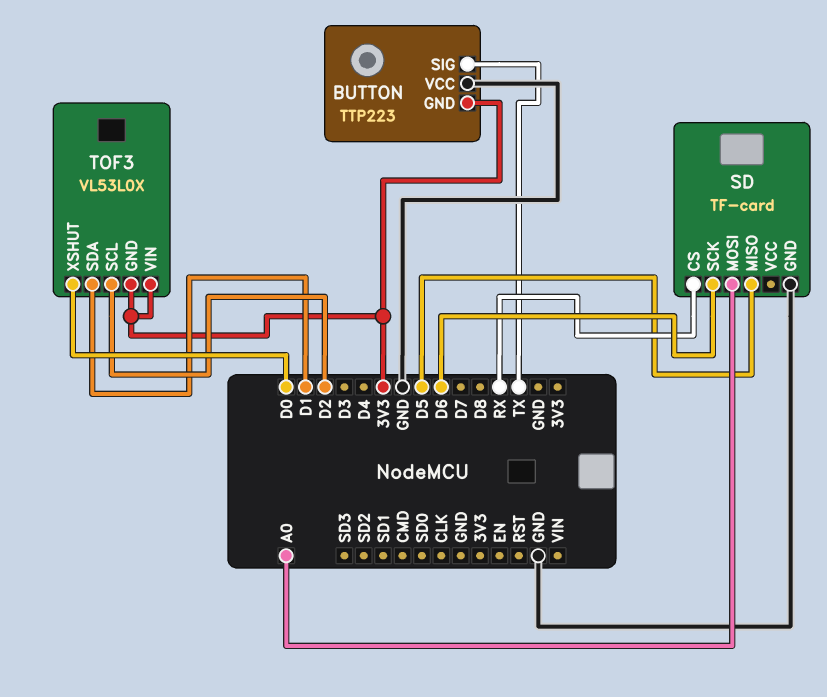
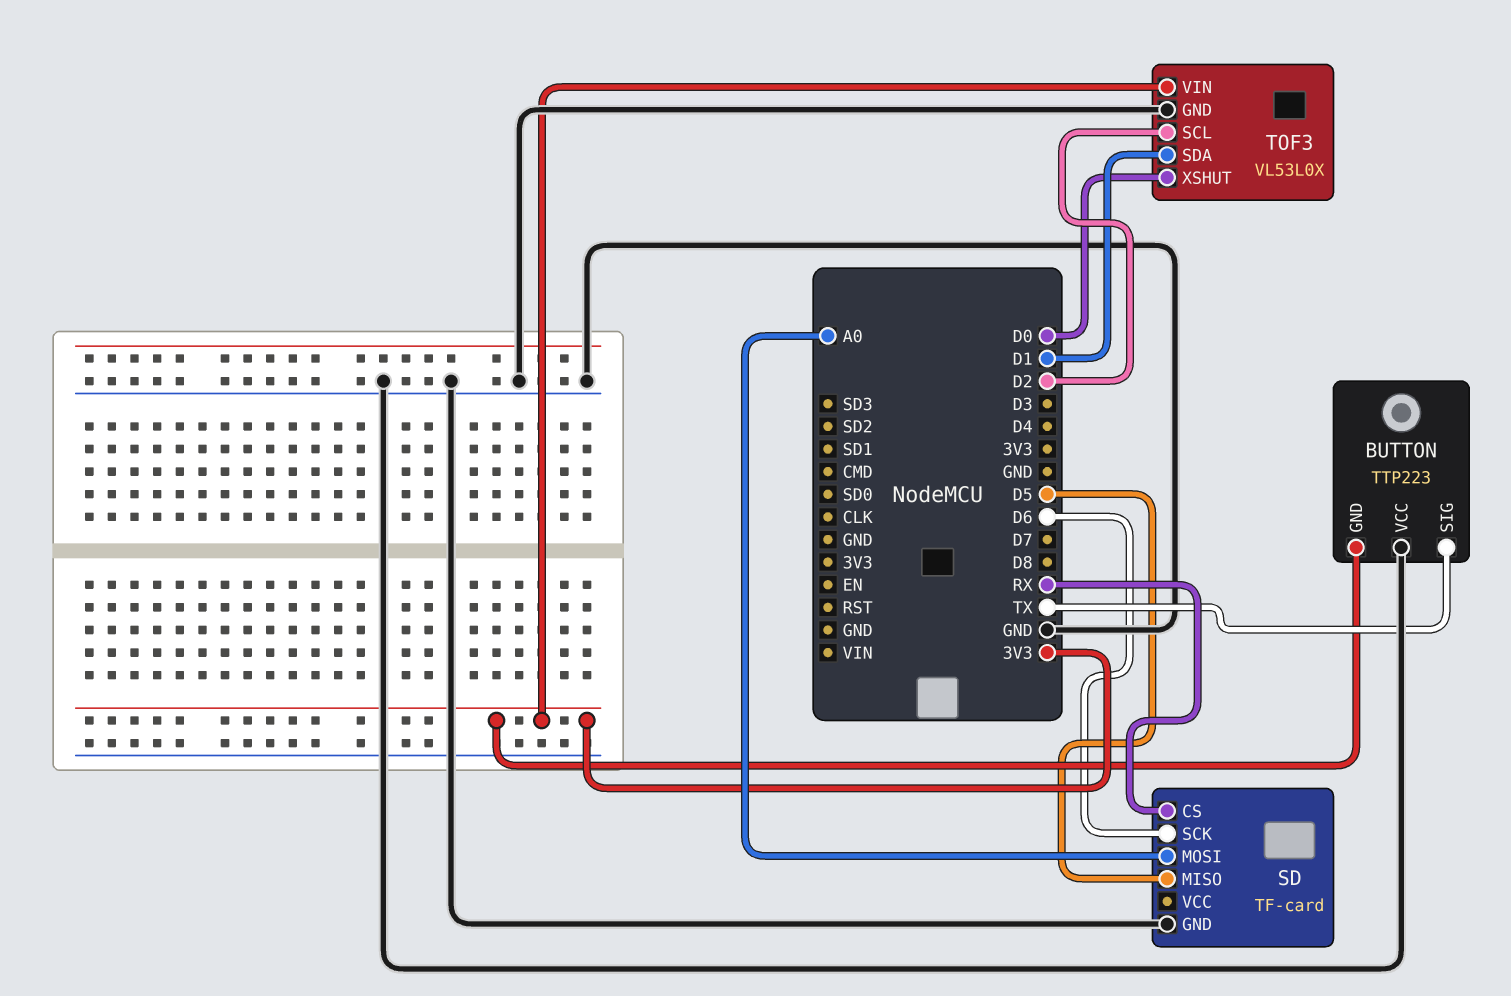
TOF3 pin GND: 3V3 -> GND

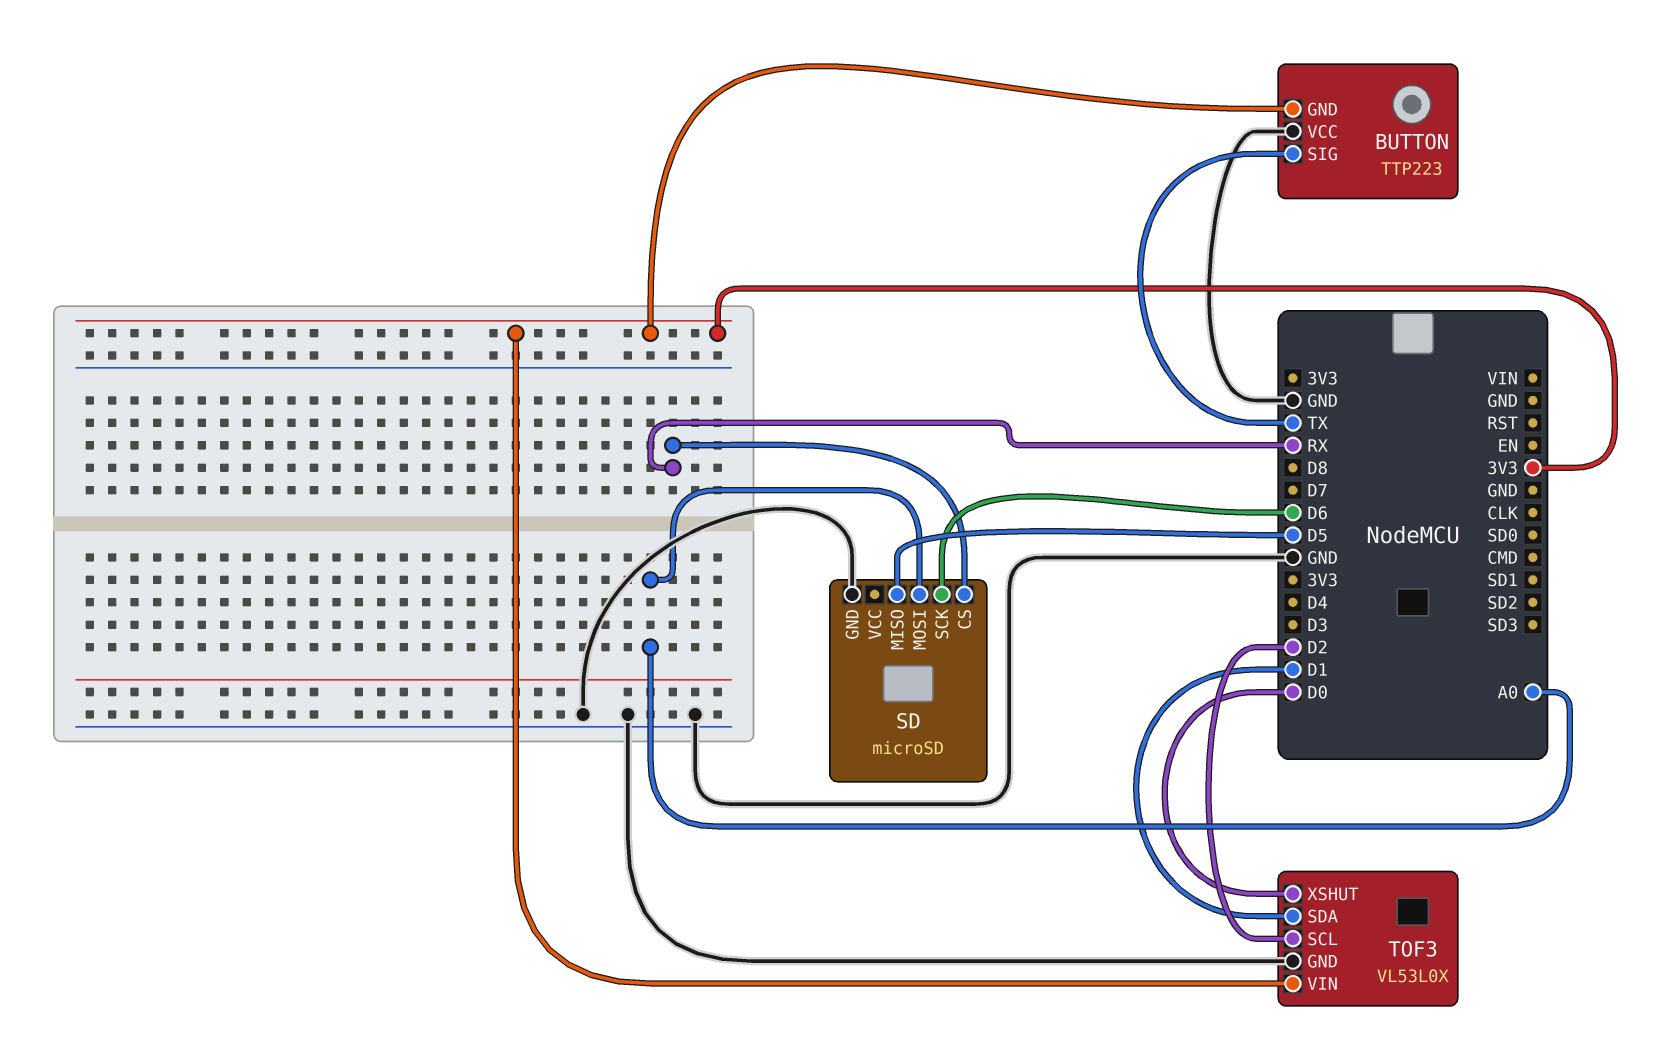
SD: TF-card -> microSD

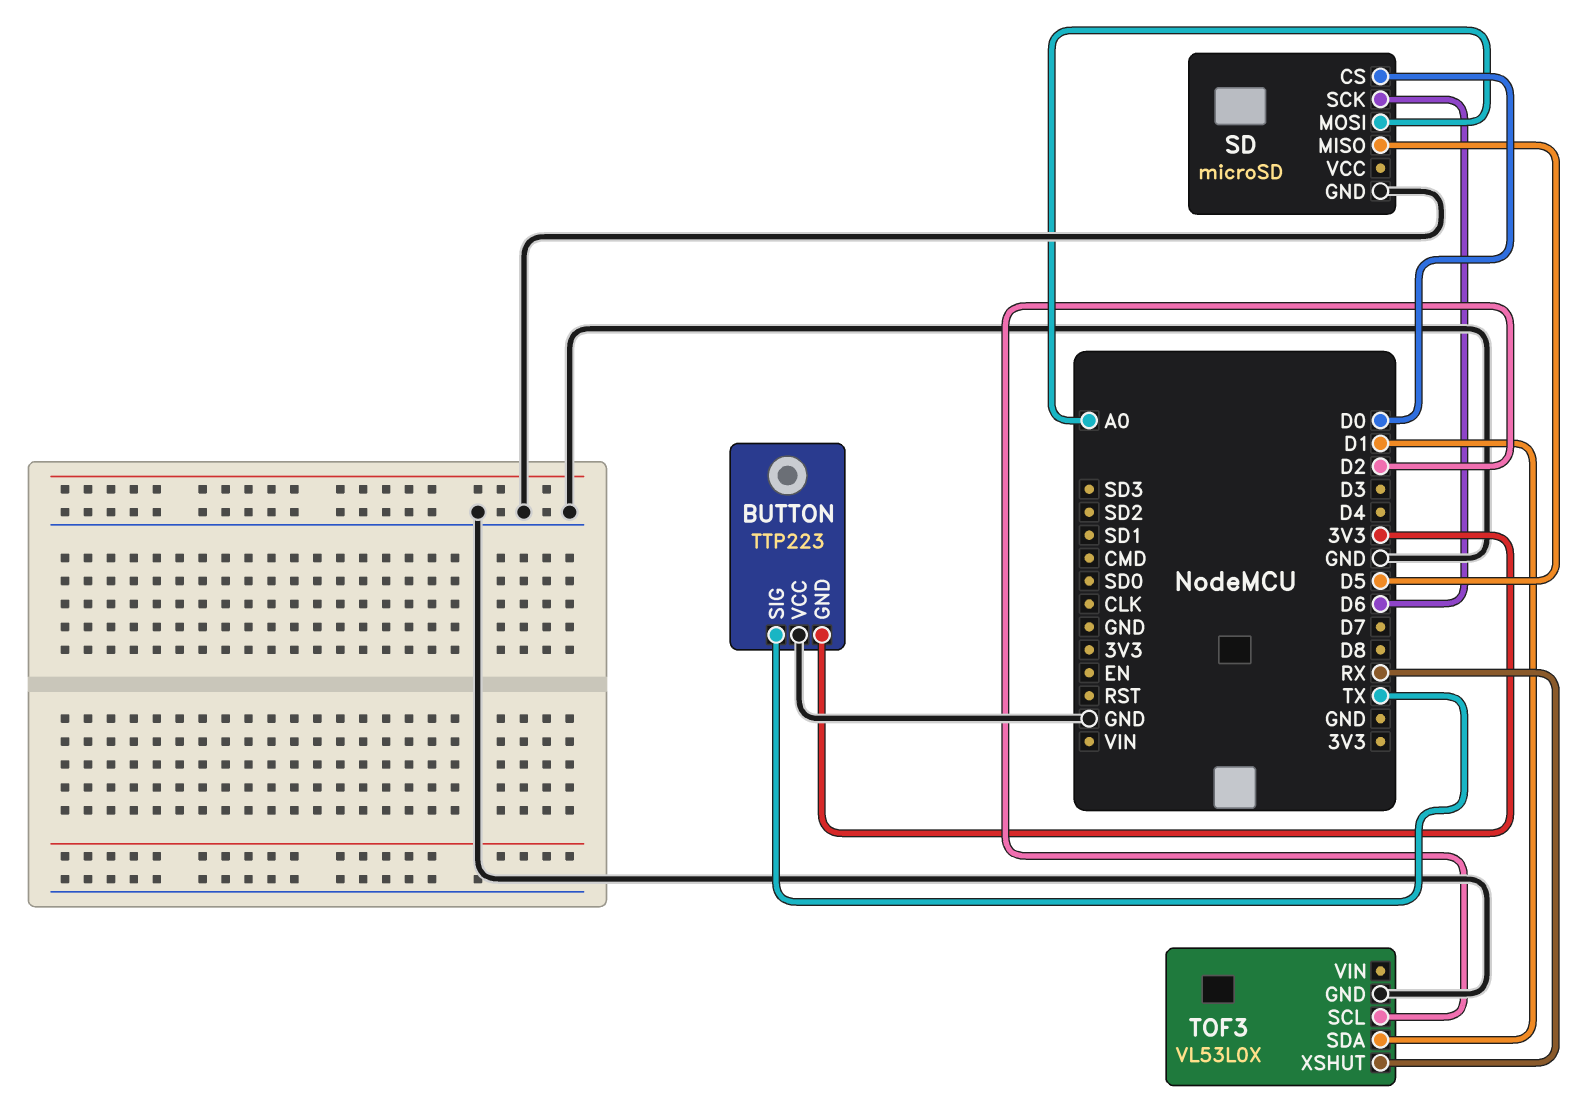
SD pin CS: RX -> D0
TOF3 pin VIN: 3V3 -> none
TOF3 pin XSHUT: D0 -> RX

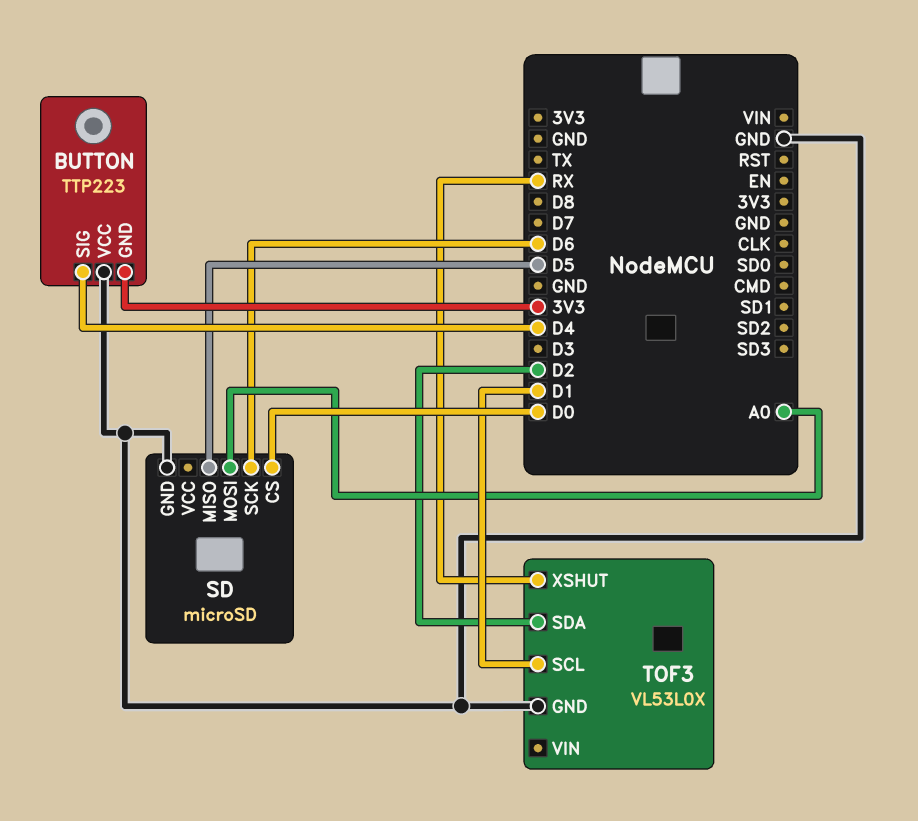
BUTTON pin SIG: TX -> D4
TOF3 pin SCL: D2 -> D1
TOF3 pin SDA: D1 -> D2

